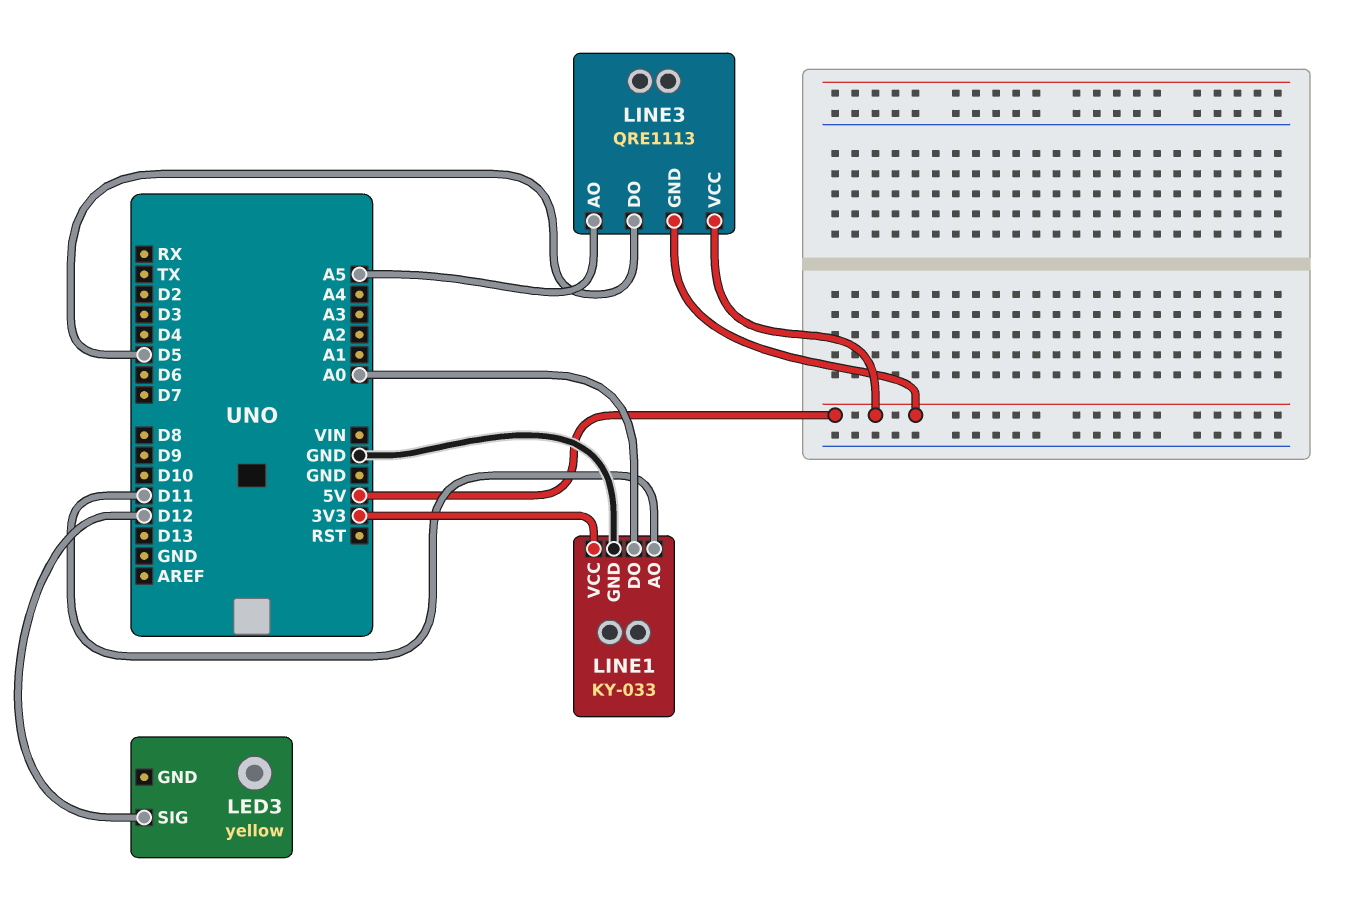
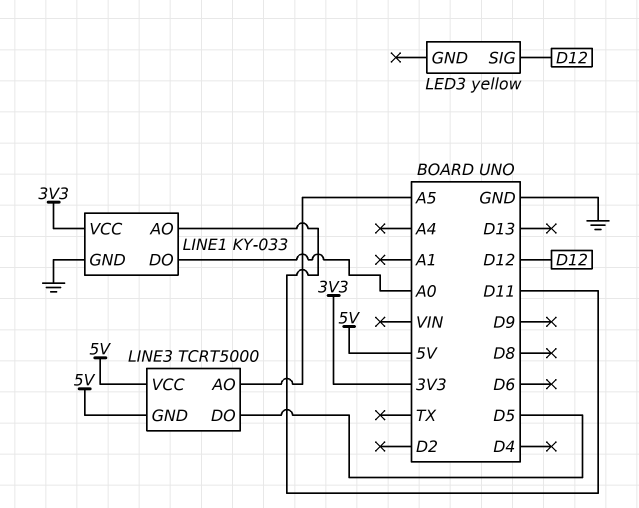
LINE3: QRE1113 -> TCRT5000

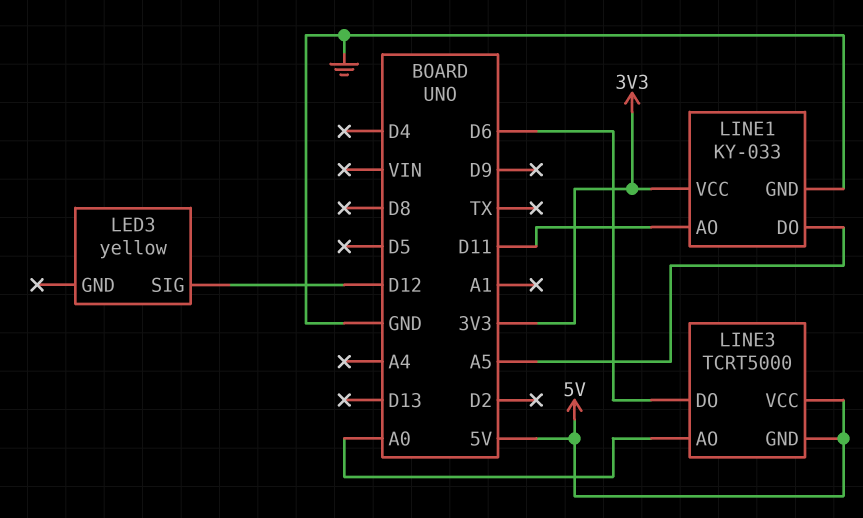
LINE1 pin DO: A0 -> A5
LINE3 pin AO: A5 -> A0
LINE3 pin DO: D5 -> D6

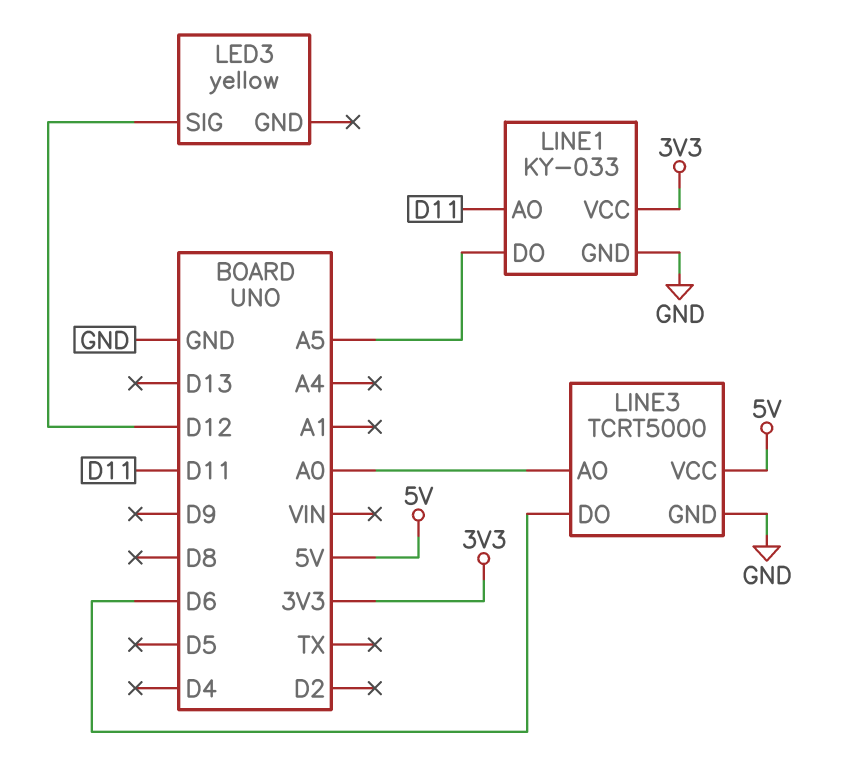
LINE3 pin GND: 5V -> GND

